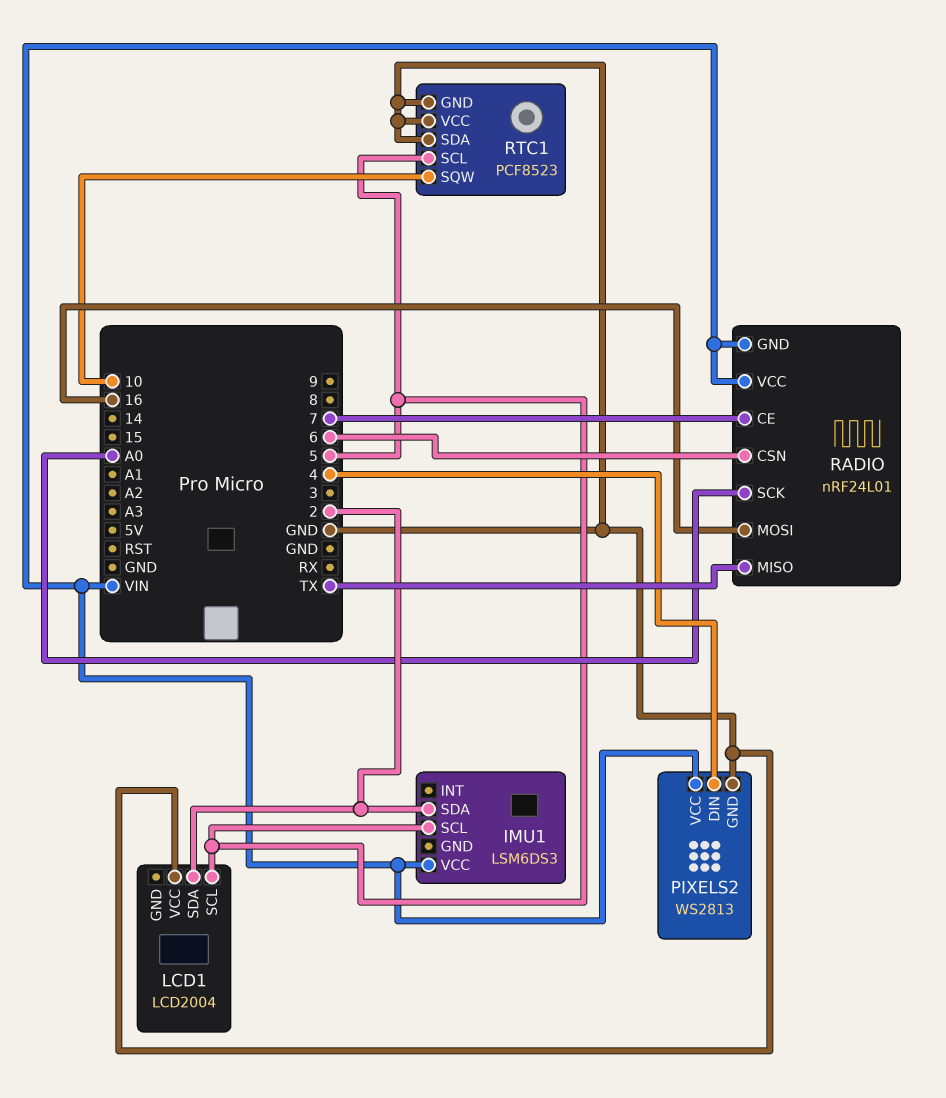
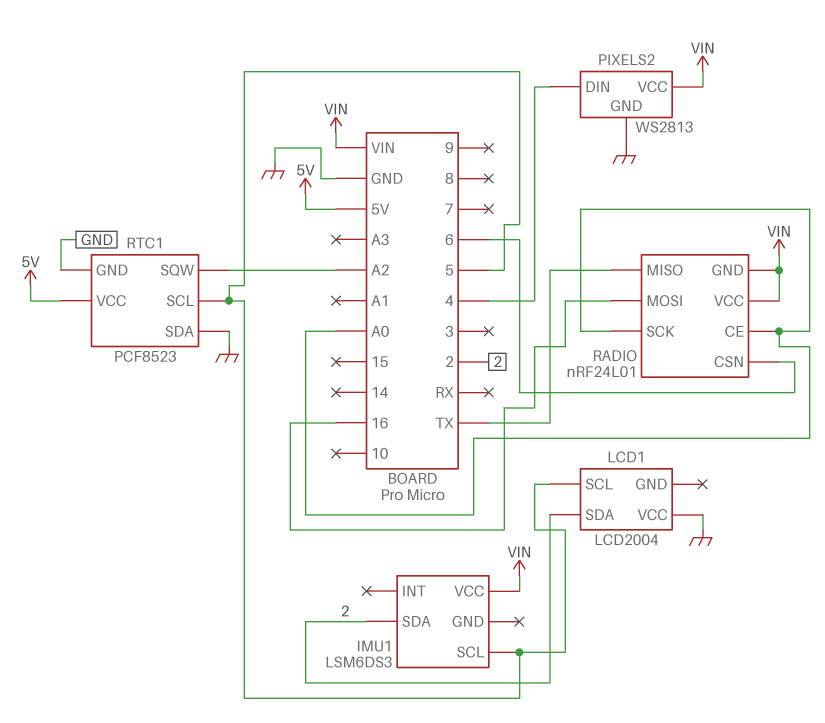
RADIO pin CE: 7 -> A0
RTC1 pin SQW: 10 -> A2
RTC1 pin VCC: GND -> 5V

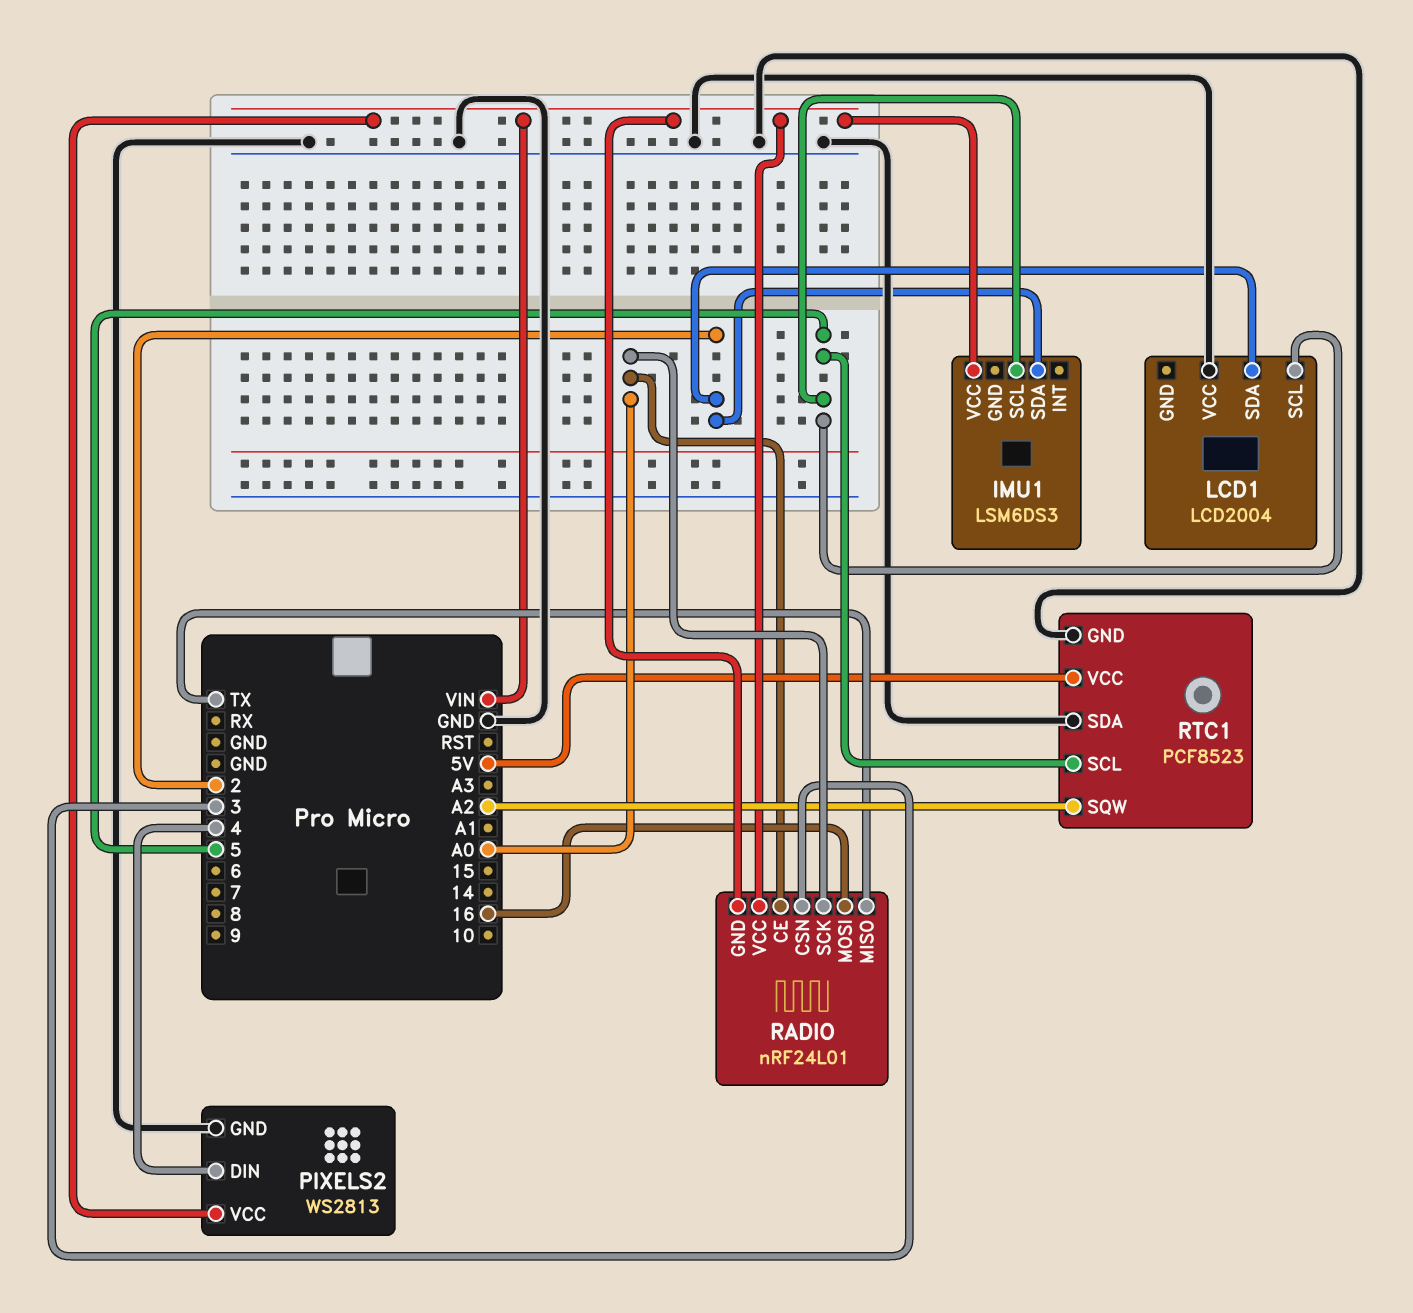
RADIO pin CSN: 6 -> 3

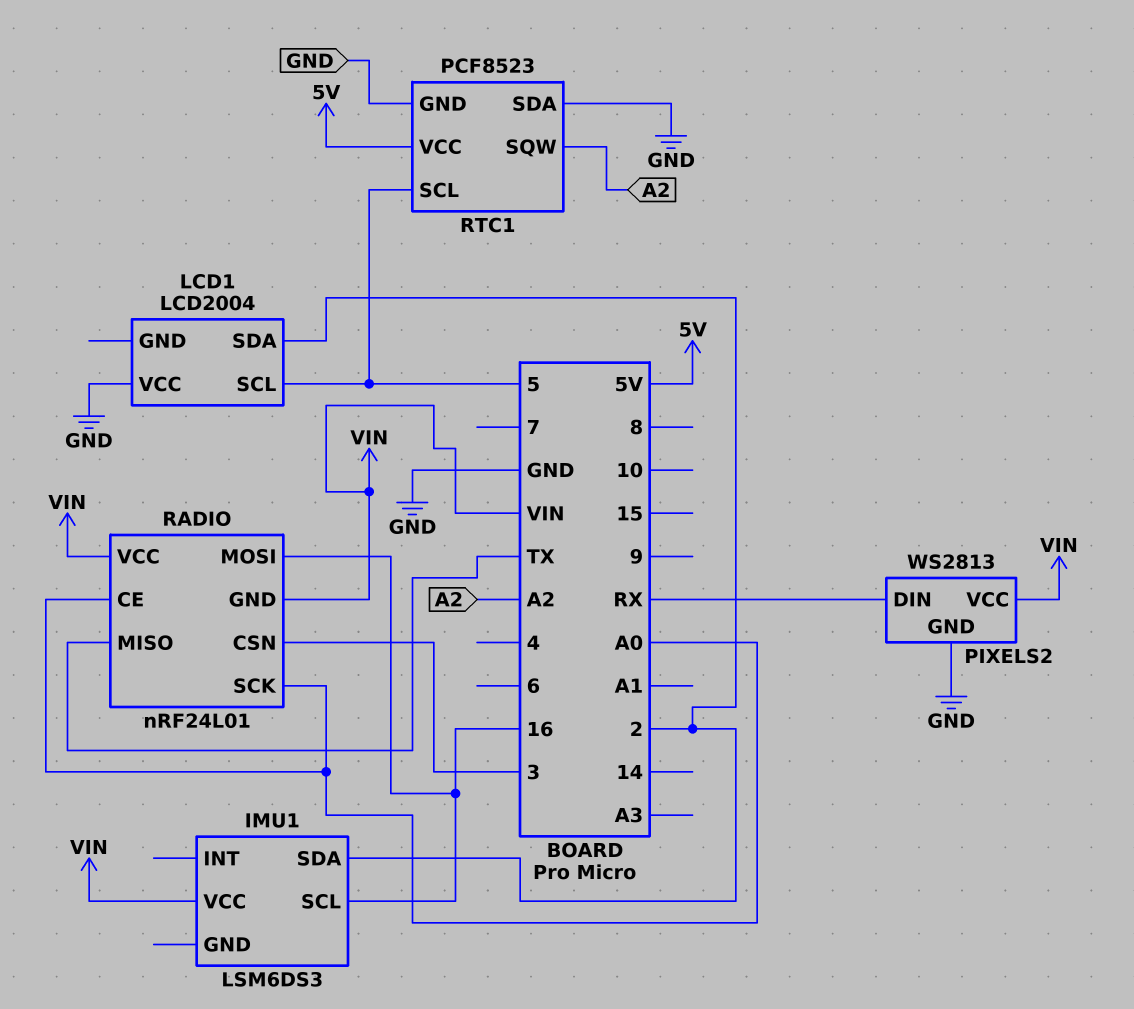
IMU1 pin SCL: 5 -> 16
PIXELS2 pin DIN: 4 -> RX

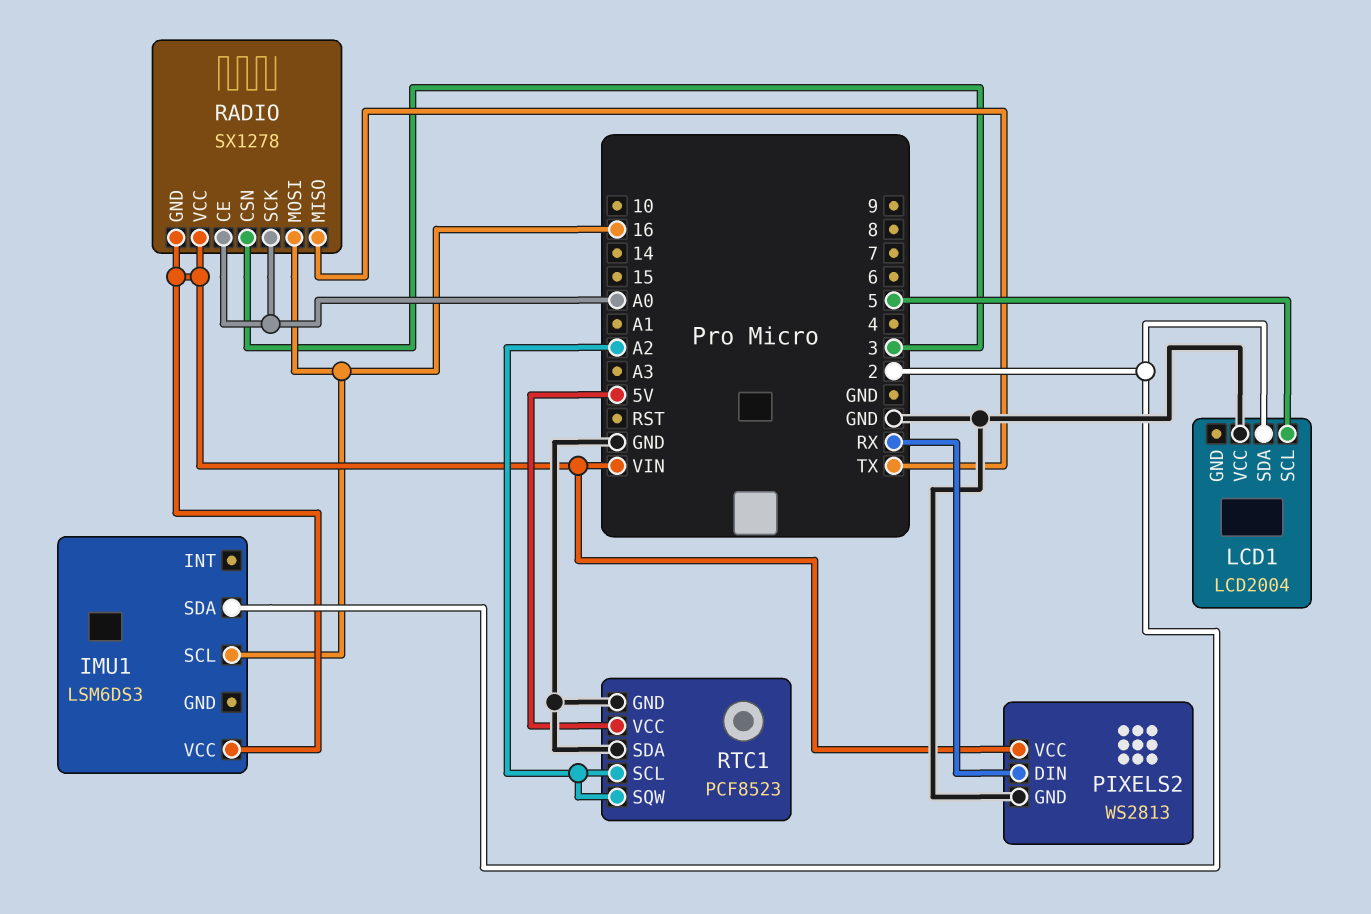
RADIO: nRF24L01 -> SX1278
RTC1 pin SCL: 5 -> A2

